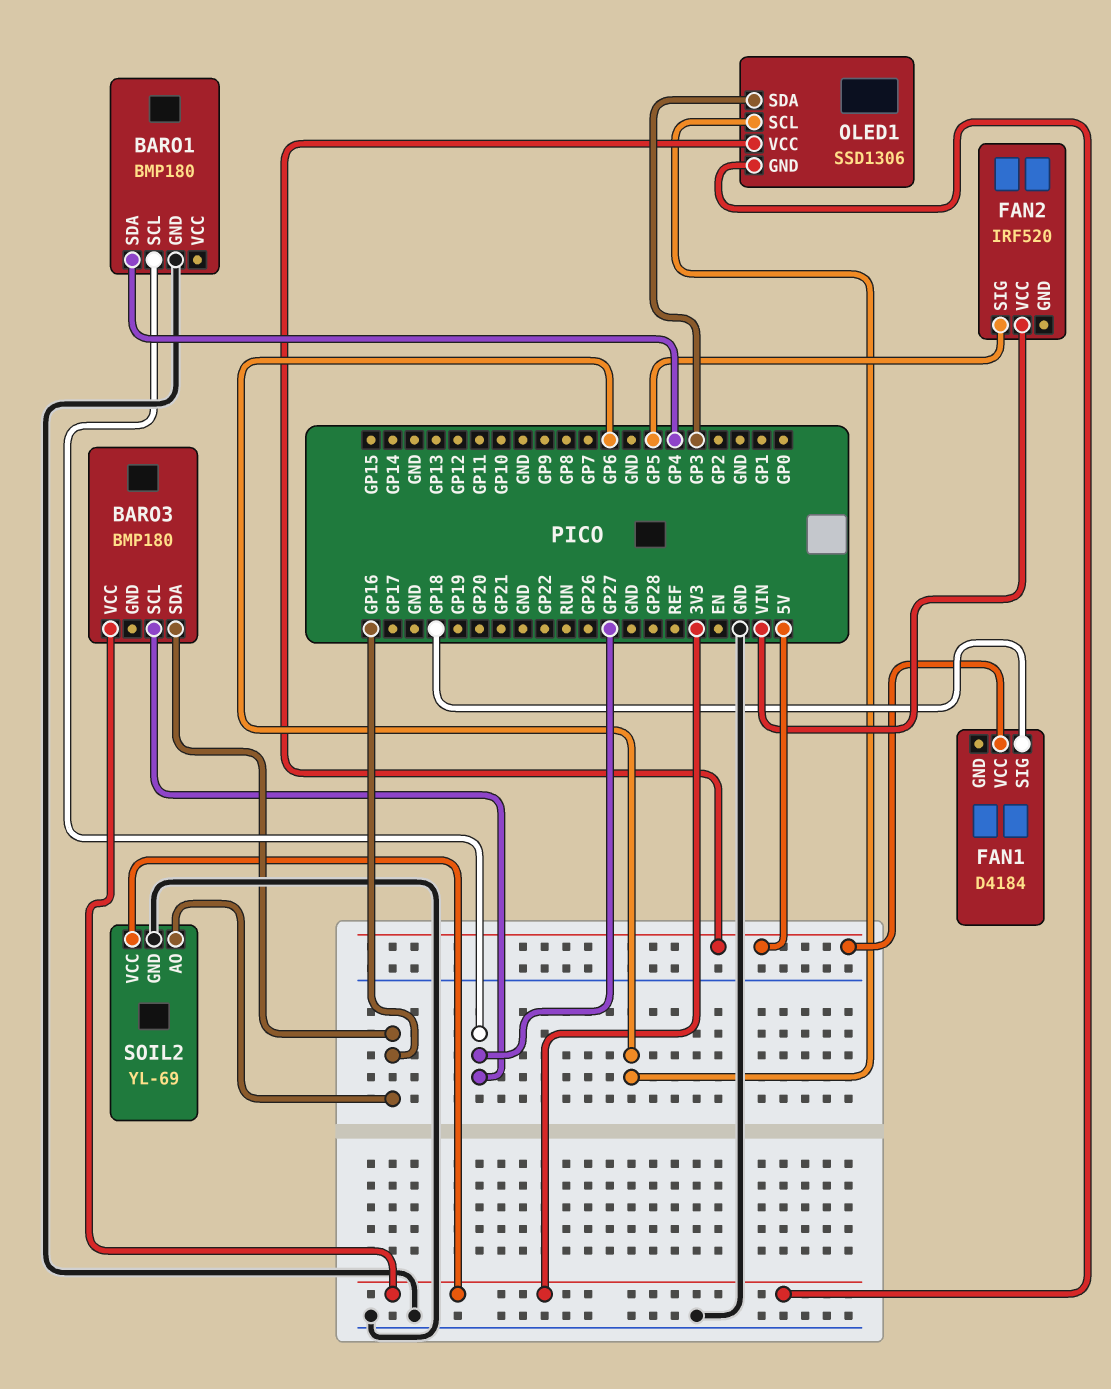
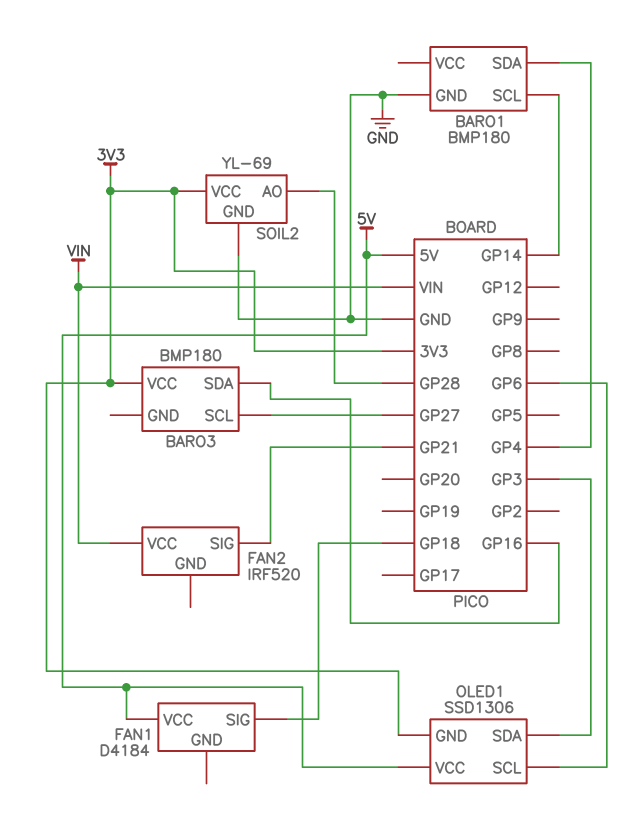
BARO1 pin SCL: GP27 -> GP14
FAN2 pin SIG: GP5 -> GP21
SOIL2 pin AO: GP16 -> GP28

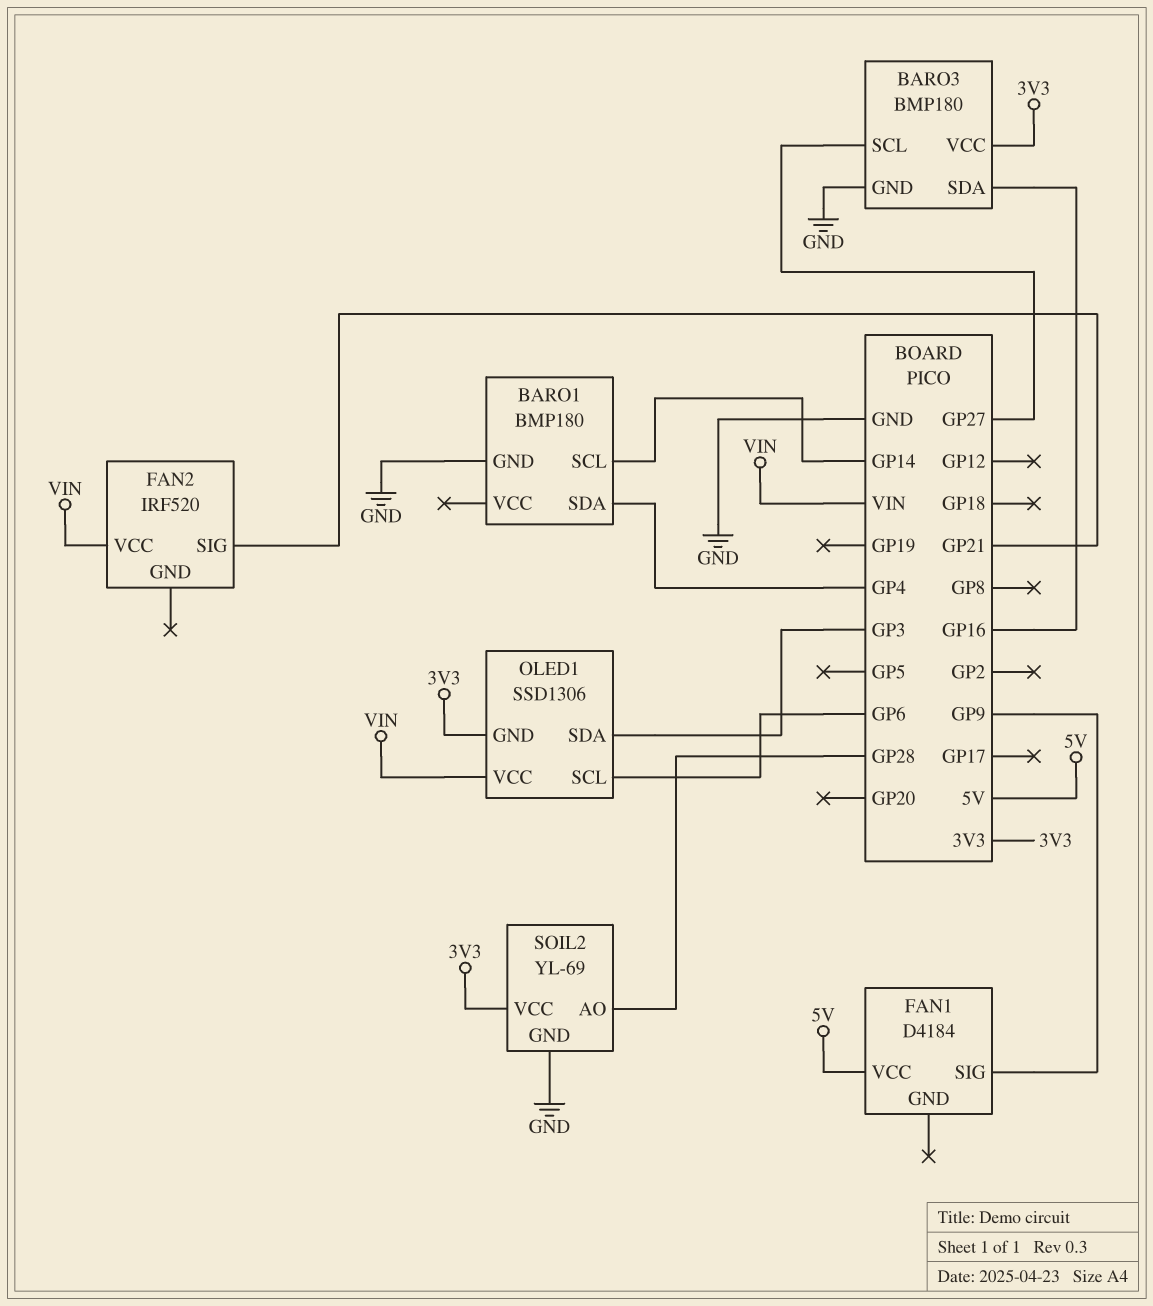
BARO3 pin GND: none -> GND
FAN1 pin SIG: GP18 -> GP9
OLED1 pin VCC: 5V -> VIN

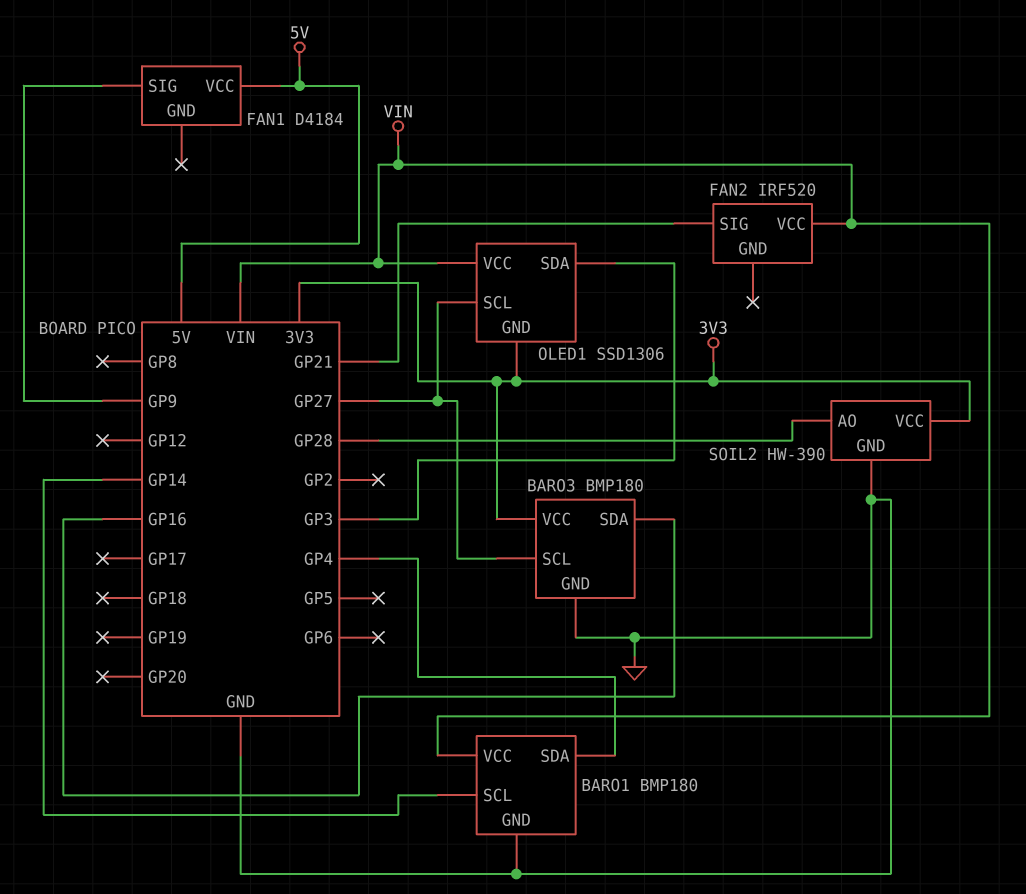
BARO1 pin VCC: none -> VIN
OLED1 pin SCL: GP6 -> GP27
SOIL2: YL-69 -> HW-390

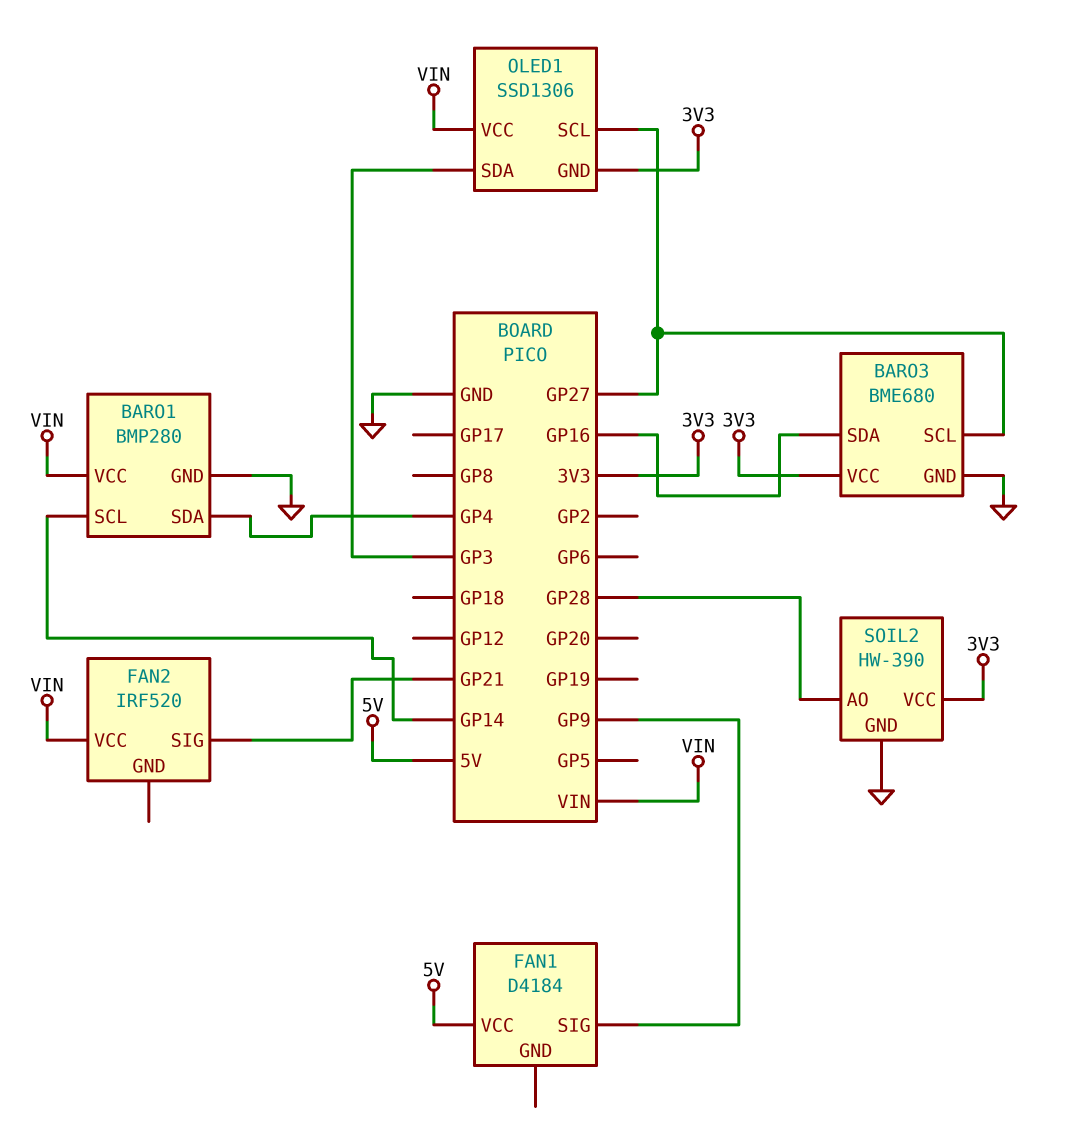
BARO1: BMP180 -> BMP280
BARO3: BMP180 -> BME680

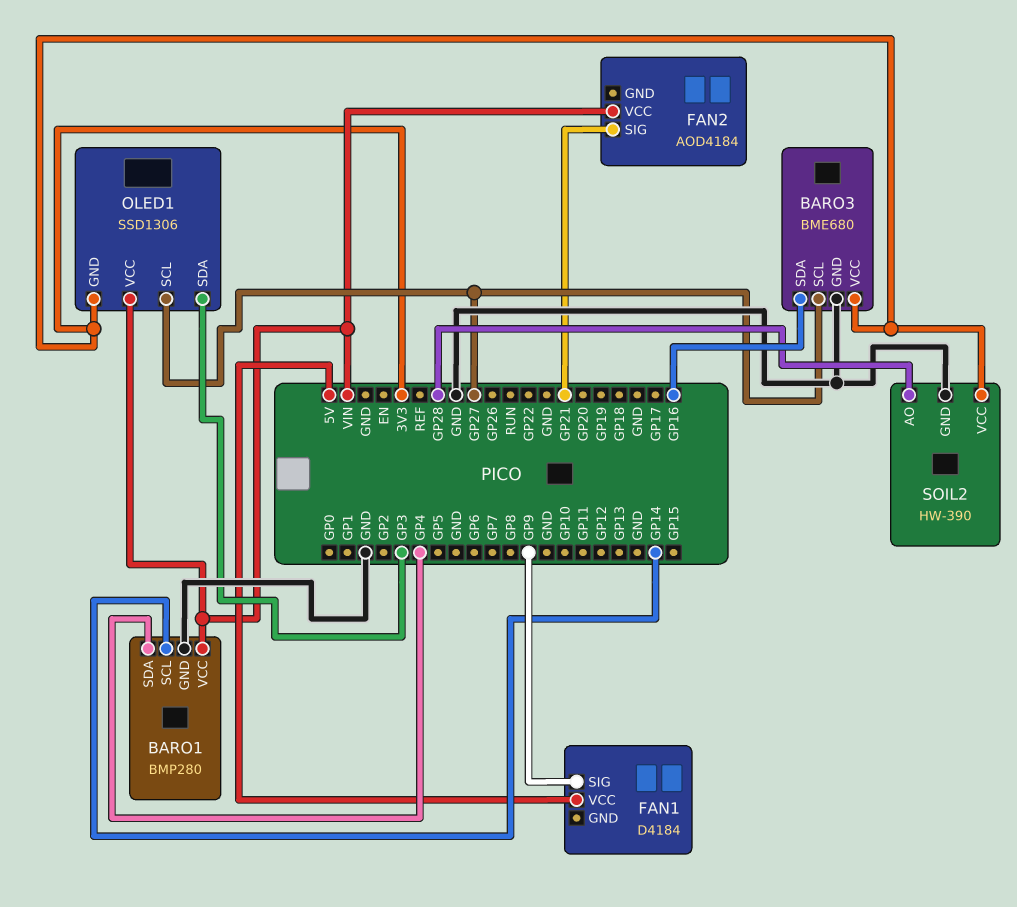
FAN2: IRF520 -> AOD4184

